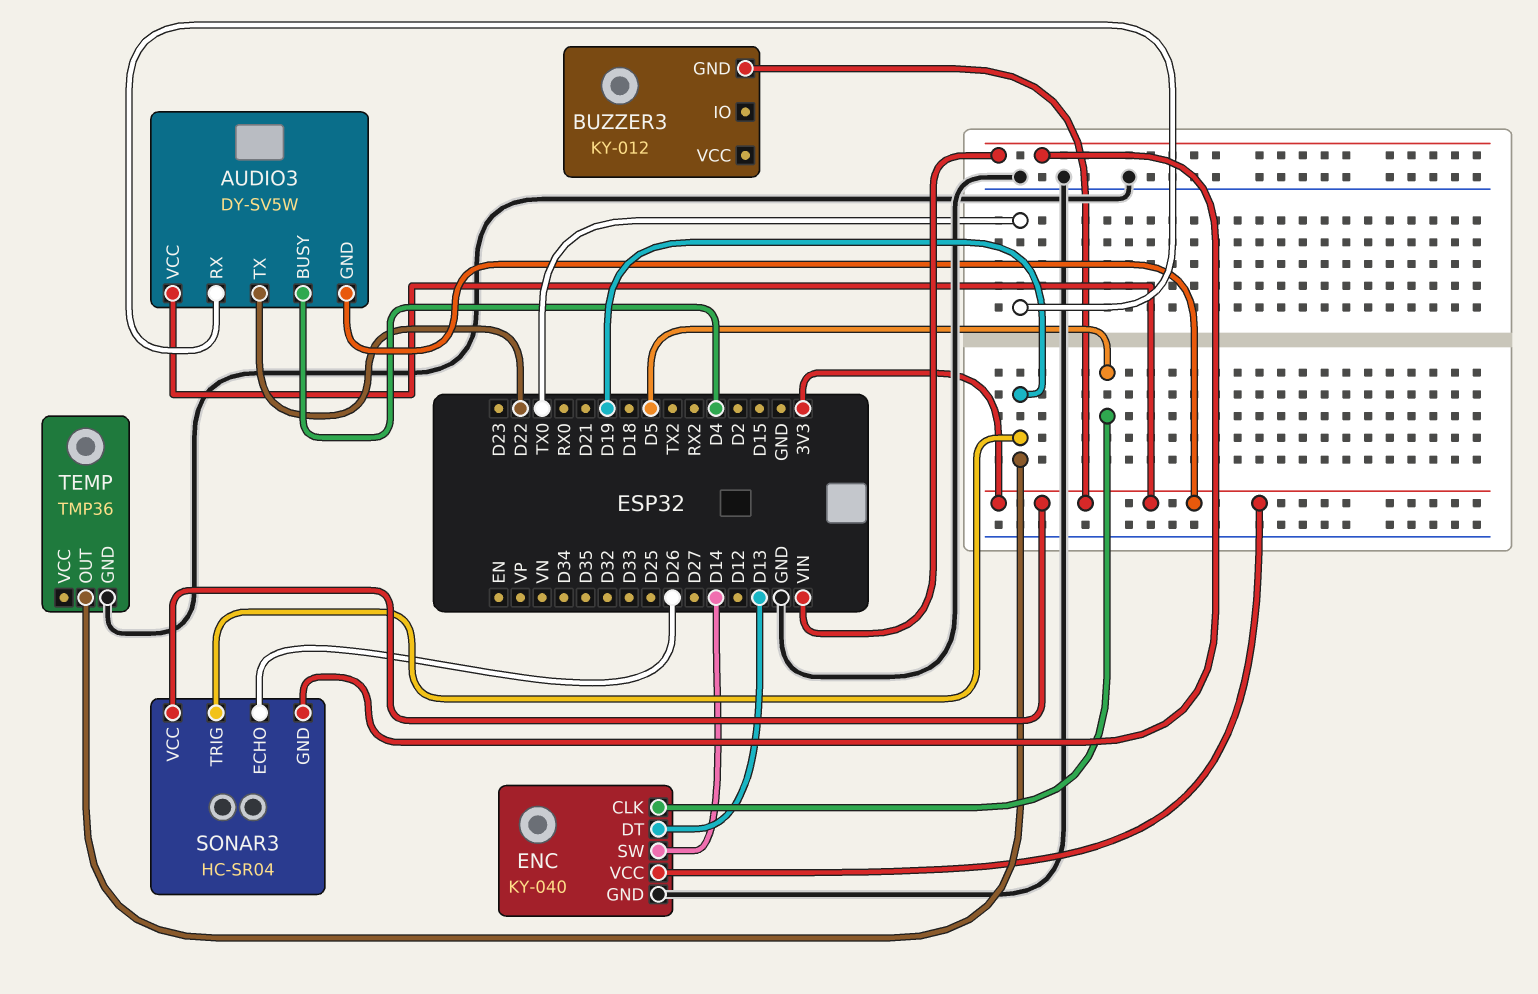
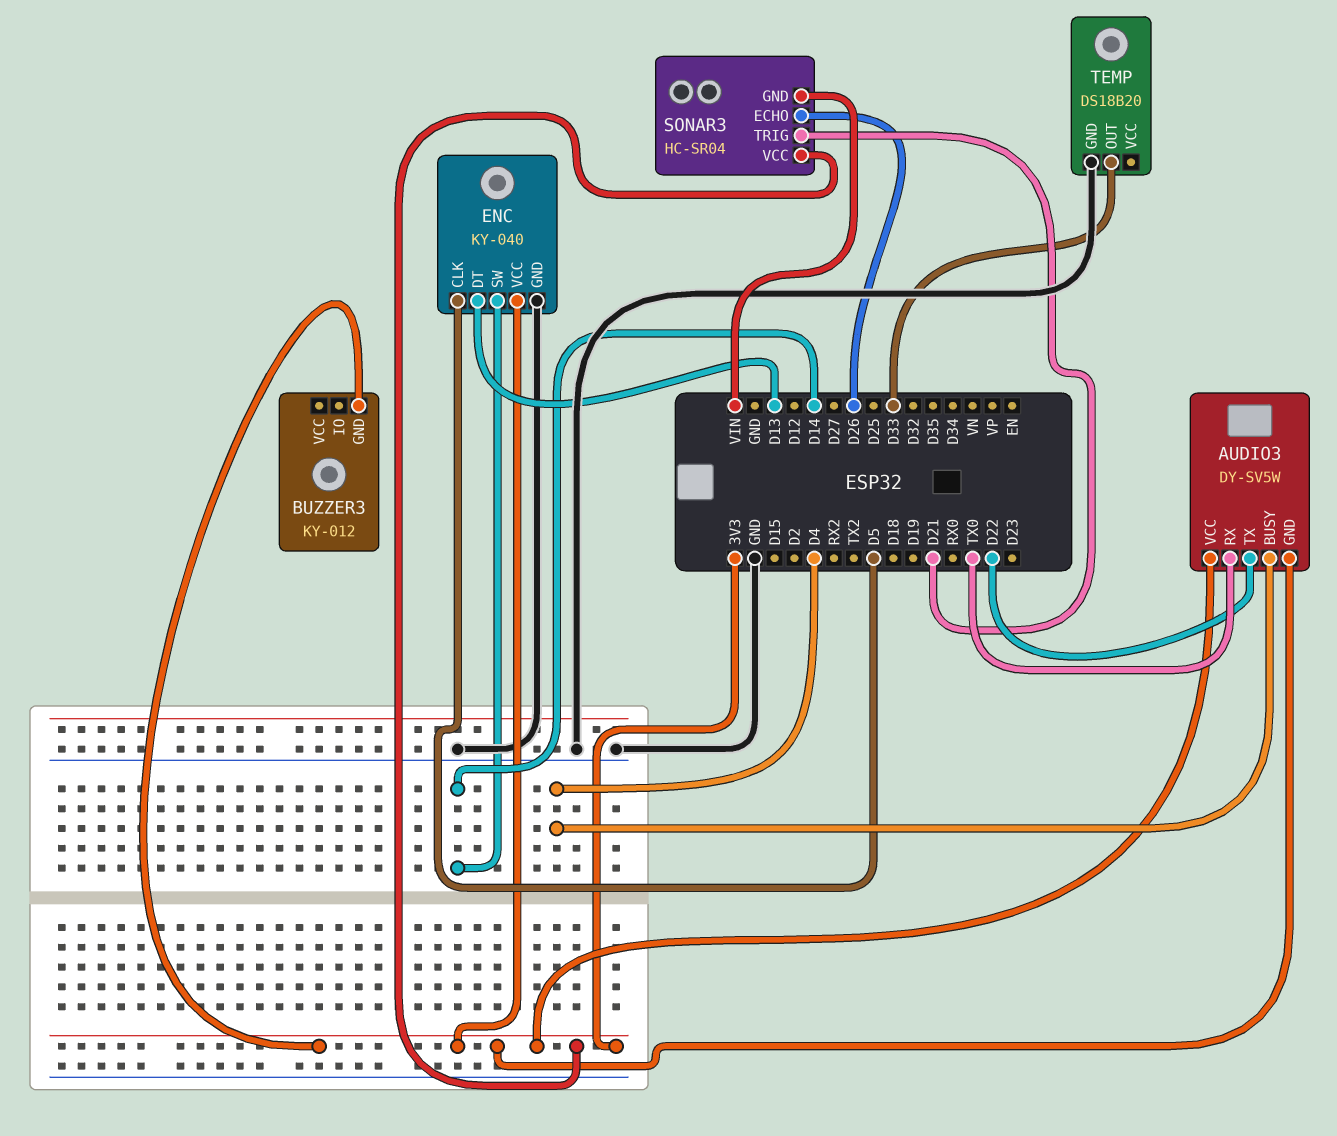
SONAR3 pin TRIG: D19 -> D21
TEMP: TMP36 -> DS18B20
TEMP pin OUT: D19 -> D33

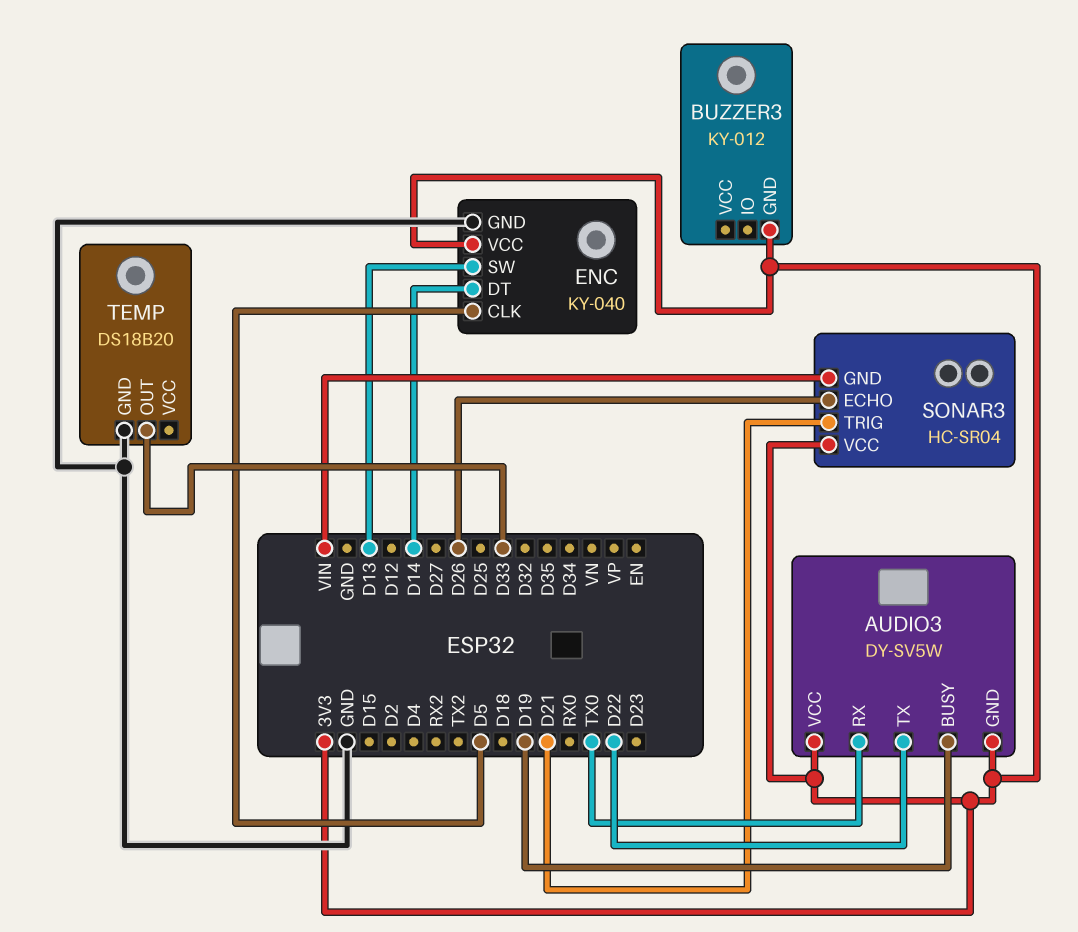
AUDIO3 pin BUSY: D4 -> D19
ENC pin DT: D13 -> D14
ENC pin SW: D14 -> D13

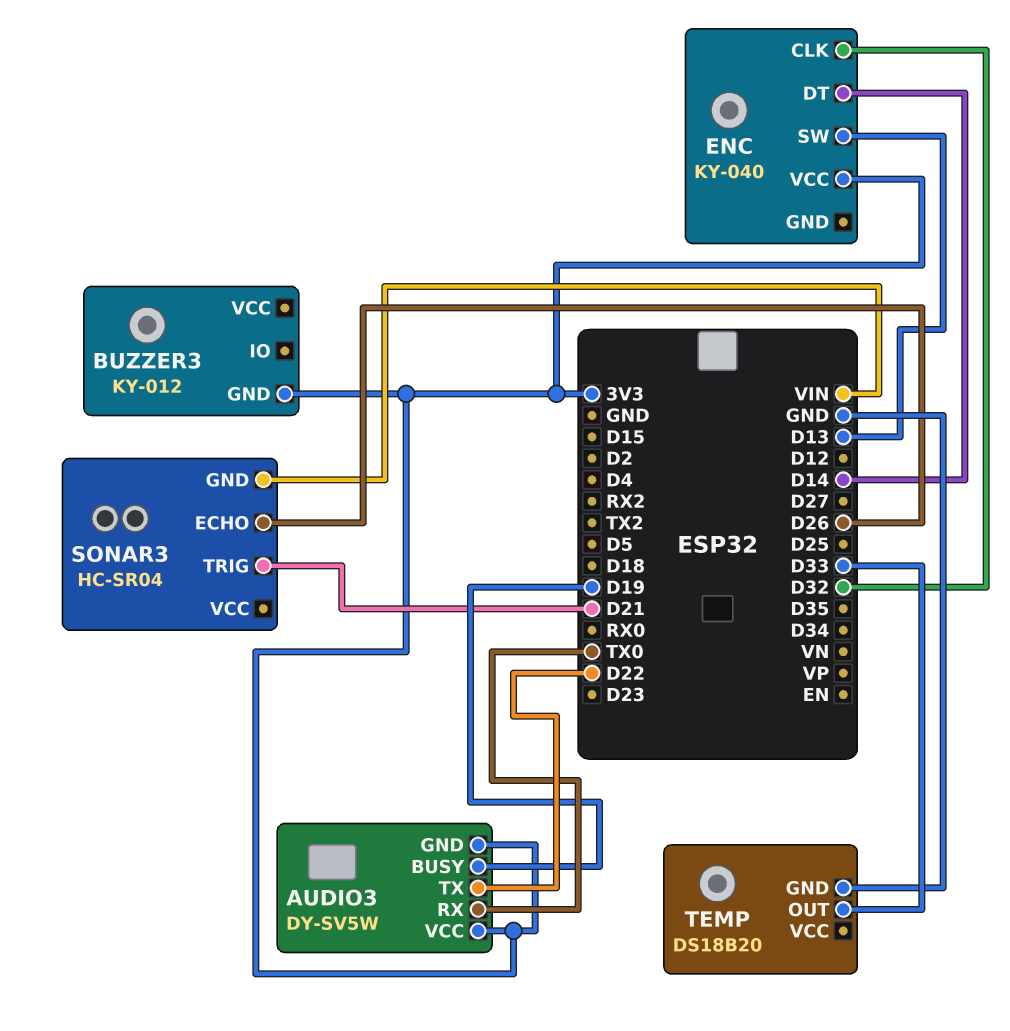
ENC pin CLK: D5 -> D32
ENC pin GND: GND -> none
SONAR3 pin VCC: 3V3 -> none

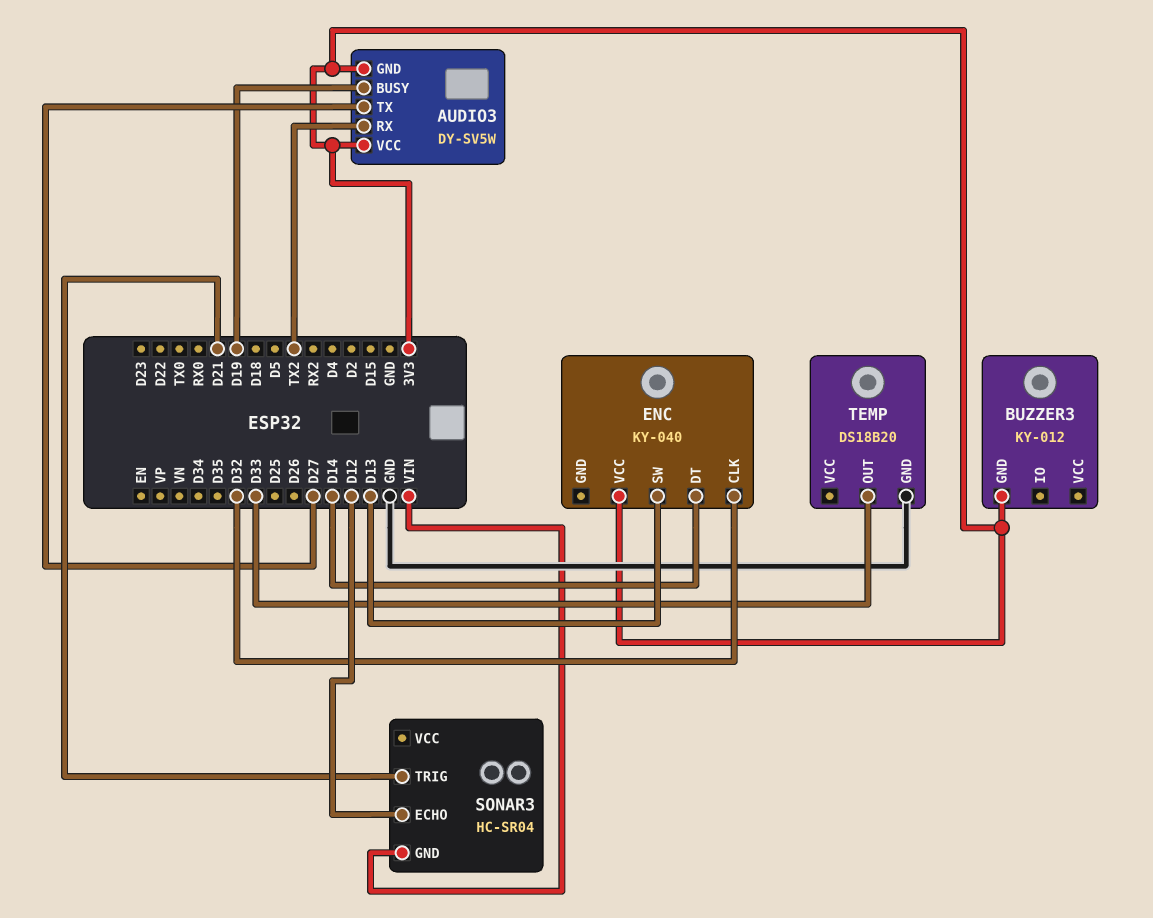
AUDIO3 pin RX: TX0 -> TX2
AUDIO3 pin TX: D22 -> D27
SONAR3 pin ECHO: D26 -> D12

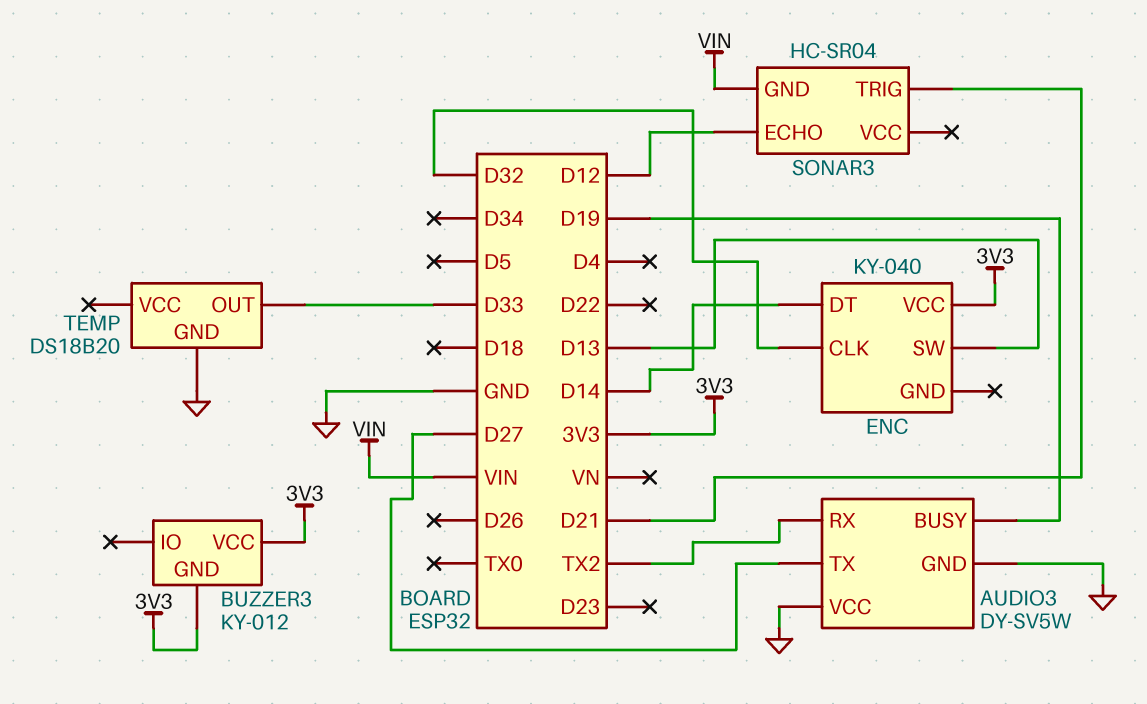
AUDIO3 pin GND: 3V3 -> GND
AUDIO3 pin VCC: 3V3 -> GND
BUZZER3 pin VCC: none -> 3V3

